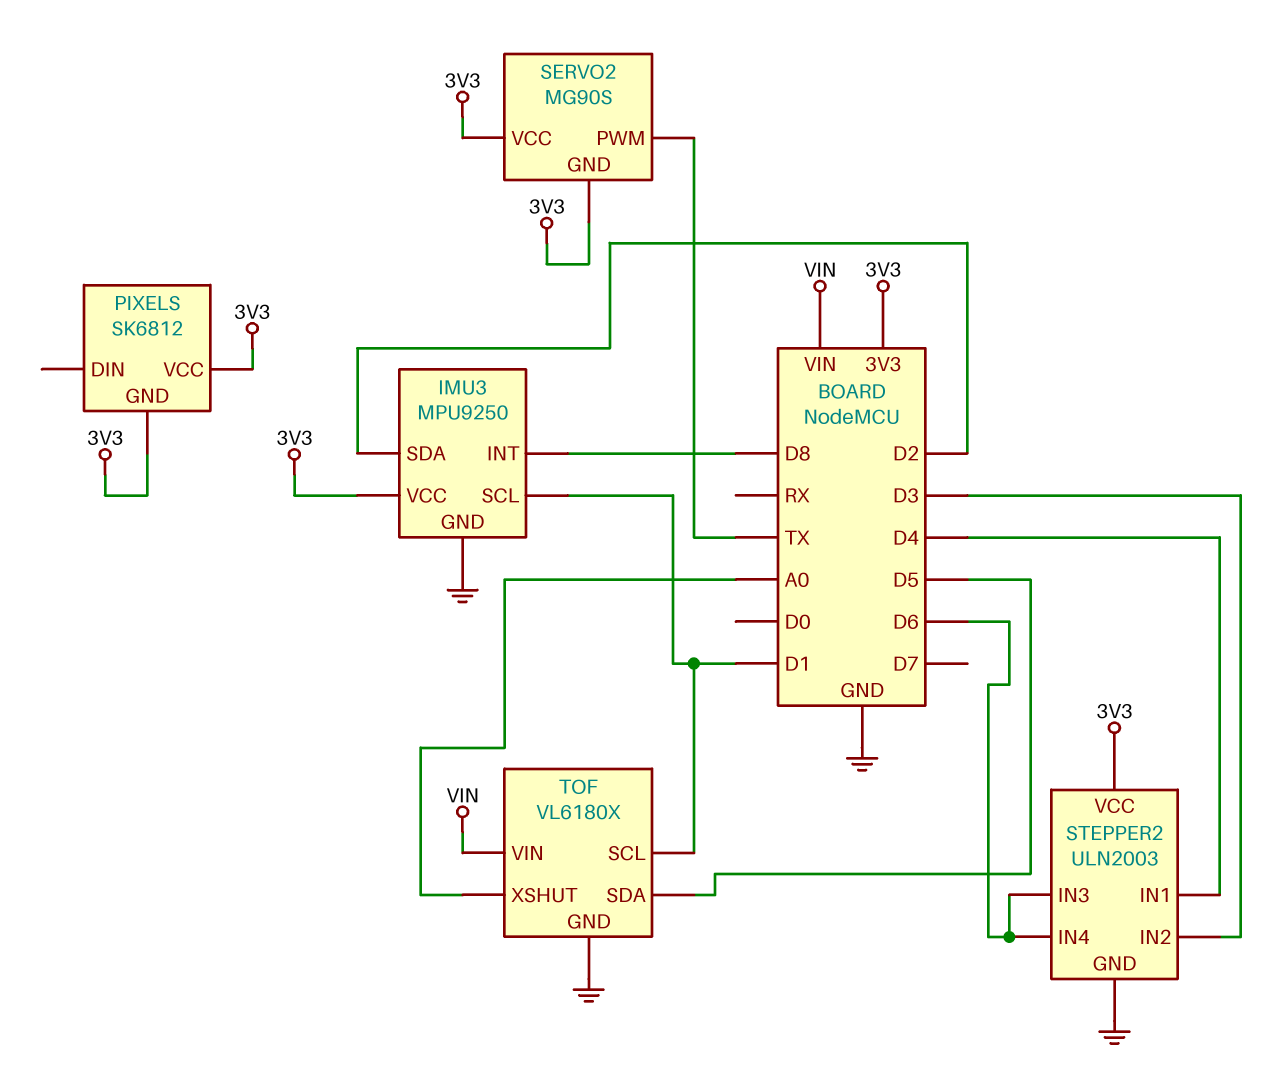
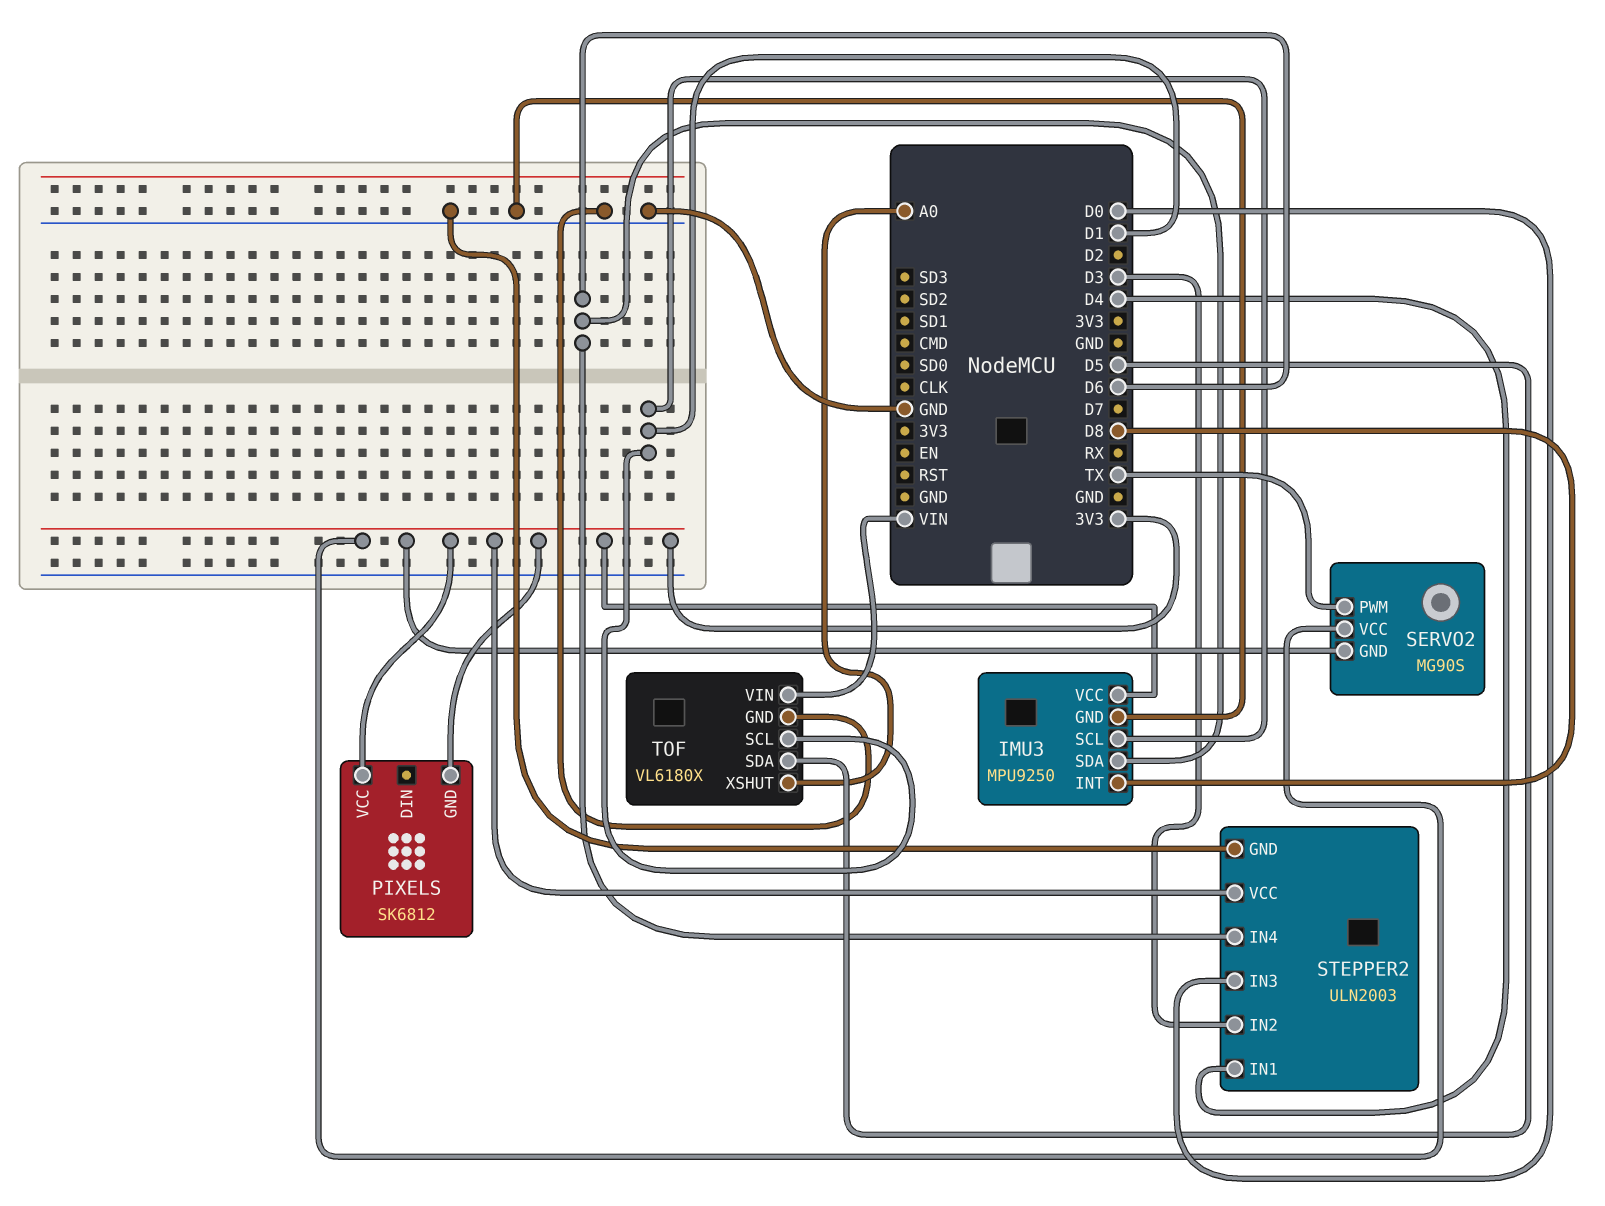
IMU3 pin SDA: D2 -> D6
STEPPER2 pin IN3: D6 -> D0

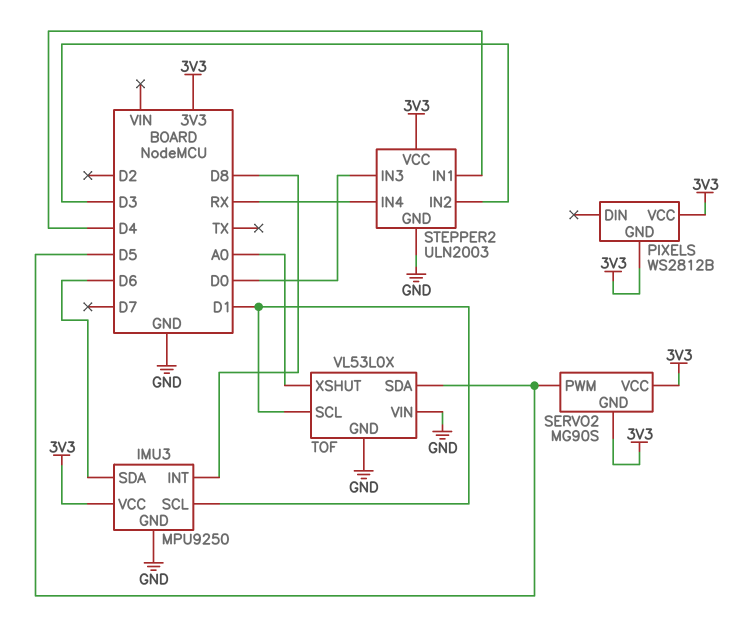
PIXELS: SK6812 -> WS2812B
SERVO2 pin PWM: TX -> D5
STEPPER2 pin IN4: D6 -> RX
TOF: VL6180X -> VL53L0X
TOF pin VIN: VIN -> GND

